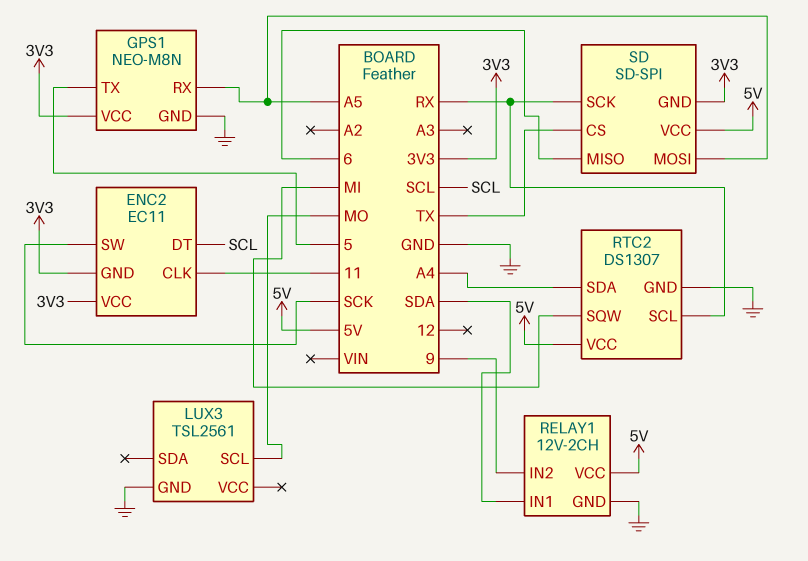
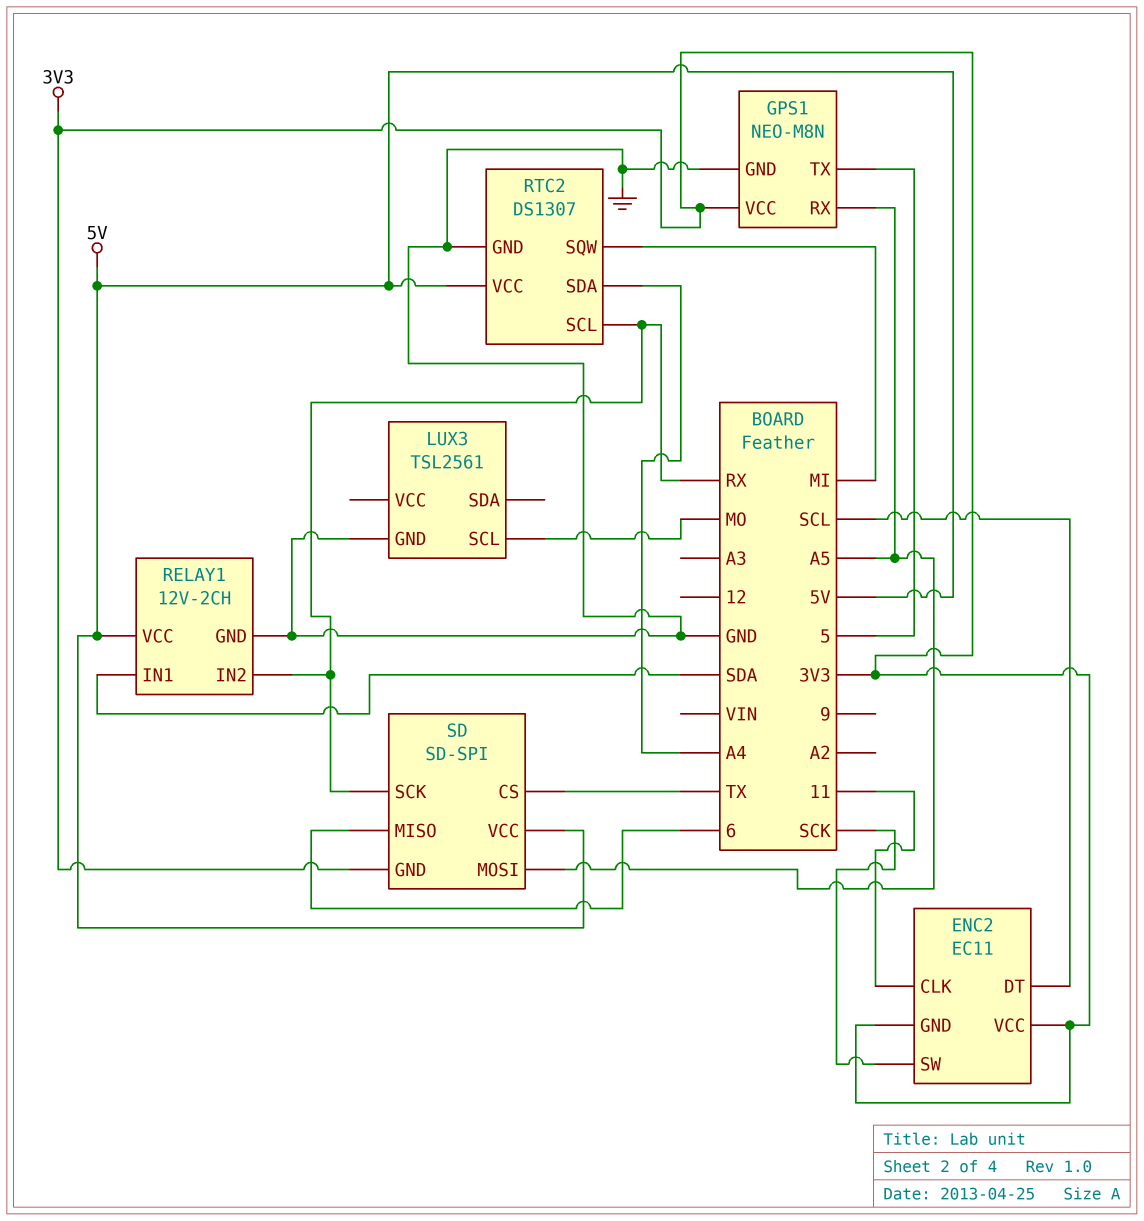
RELAY1 pin IN2: 9 -> RX

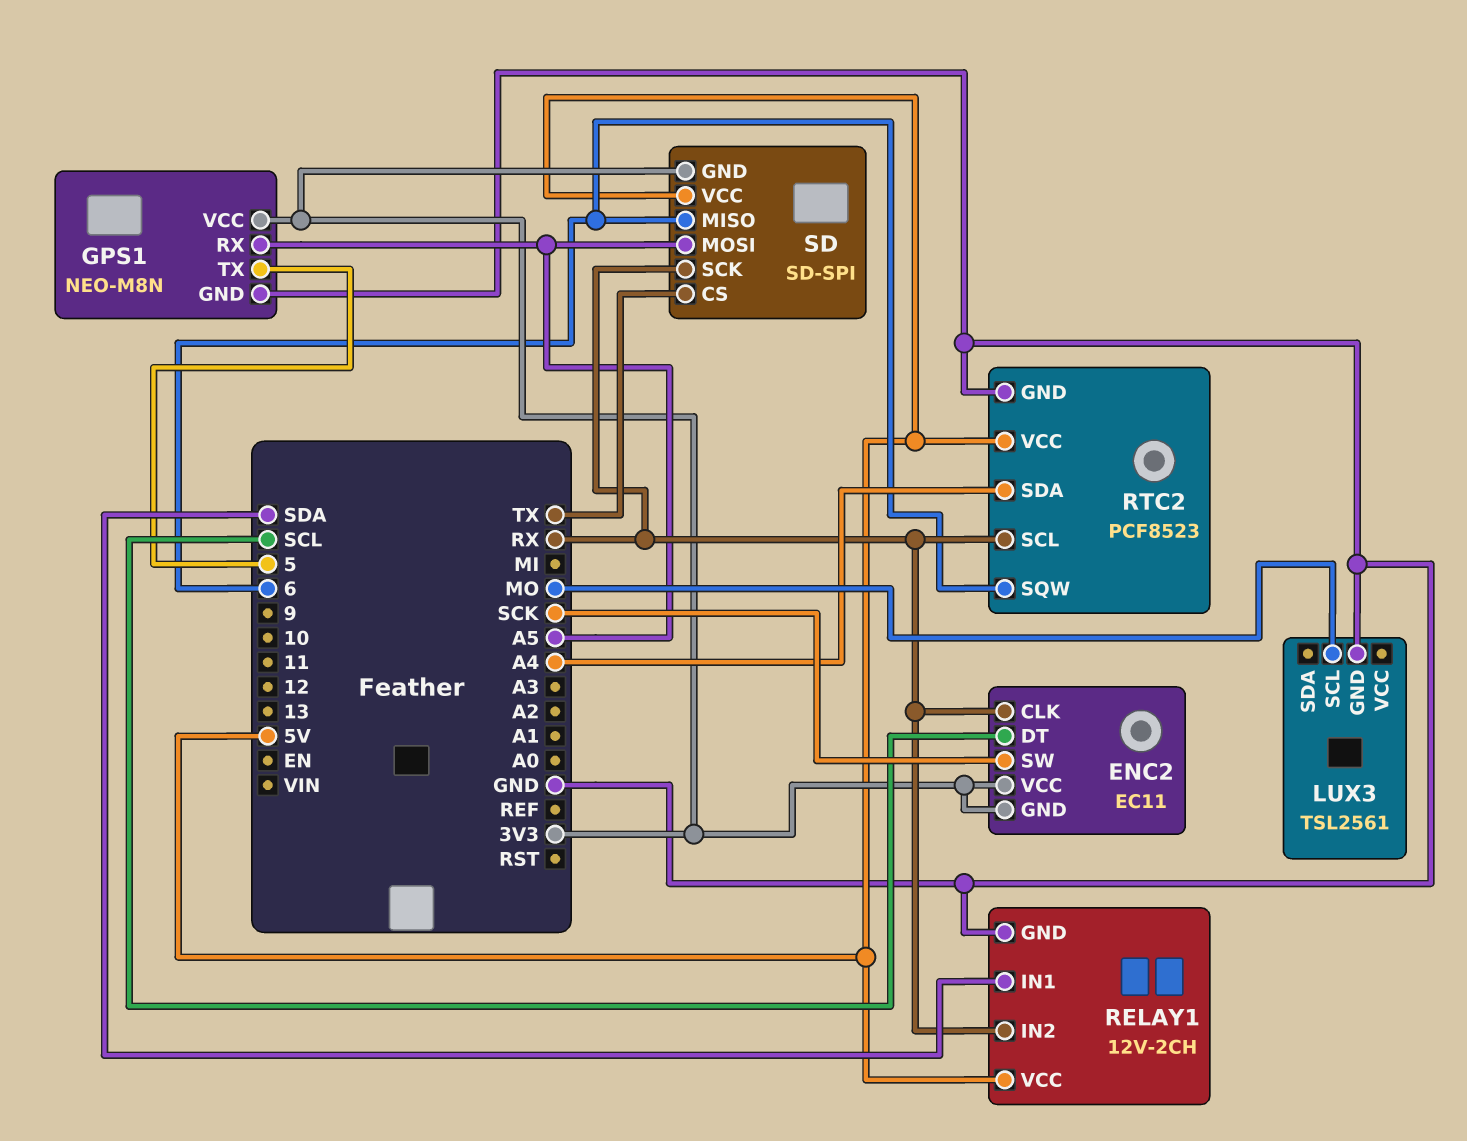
ENC2 pin CLK: 11 -> RX
RTC2: DS1307 -> PCF8523
RTC2 pin SQW: MI -> 6

